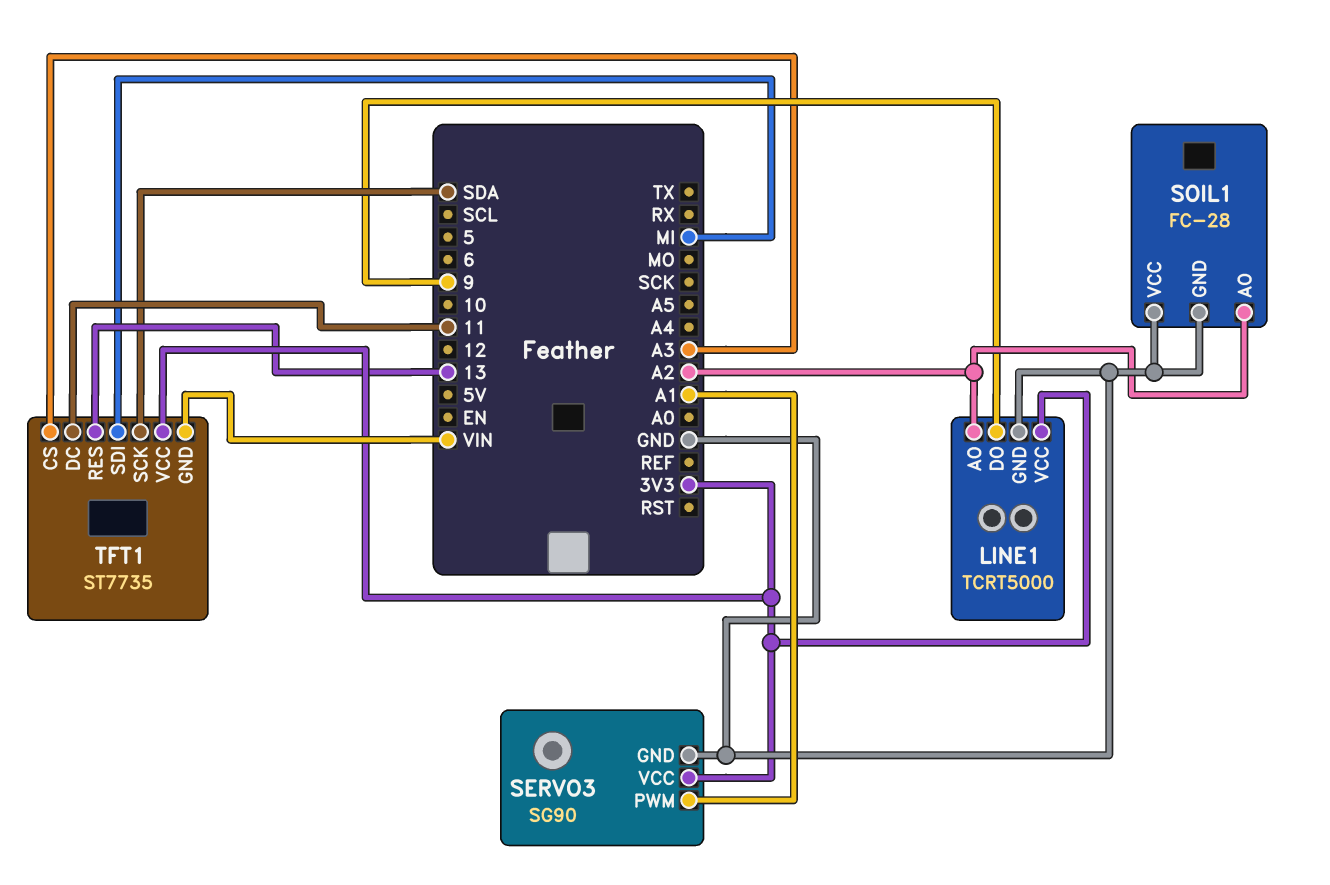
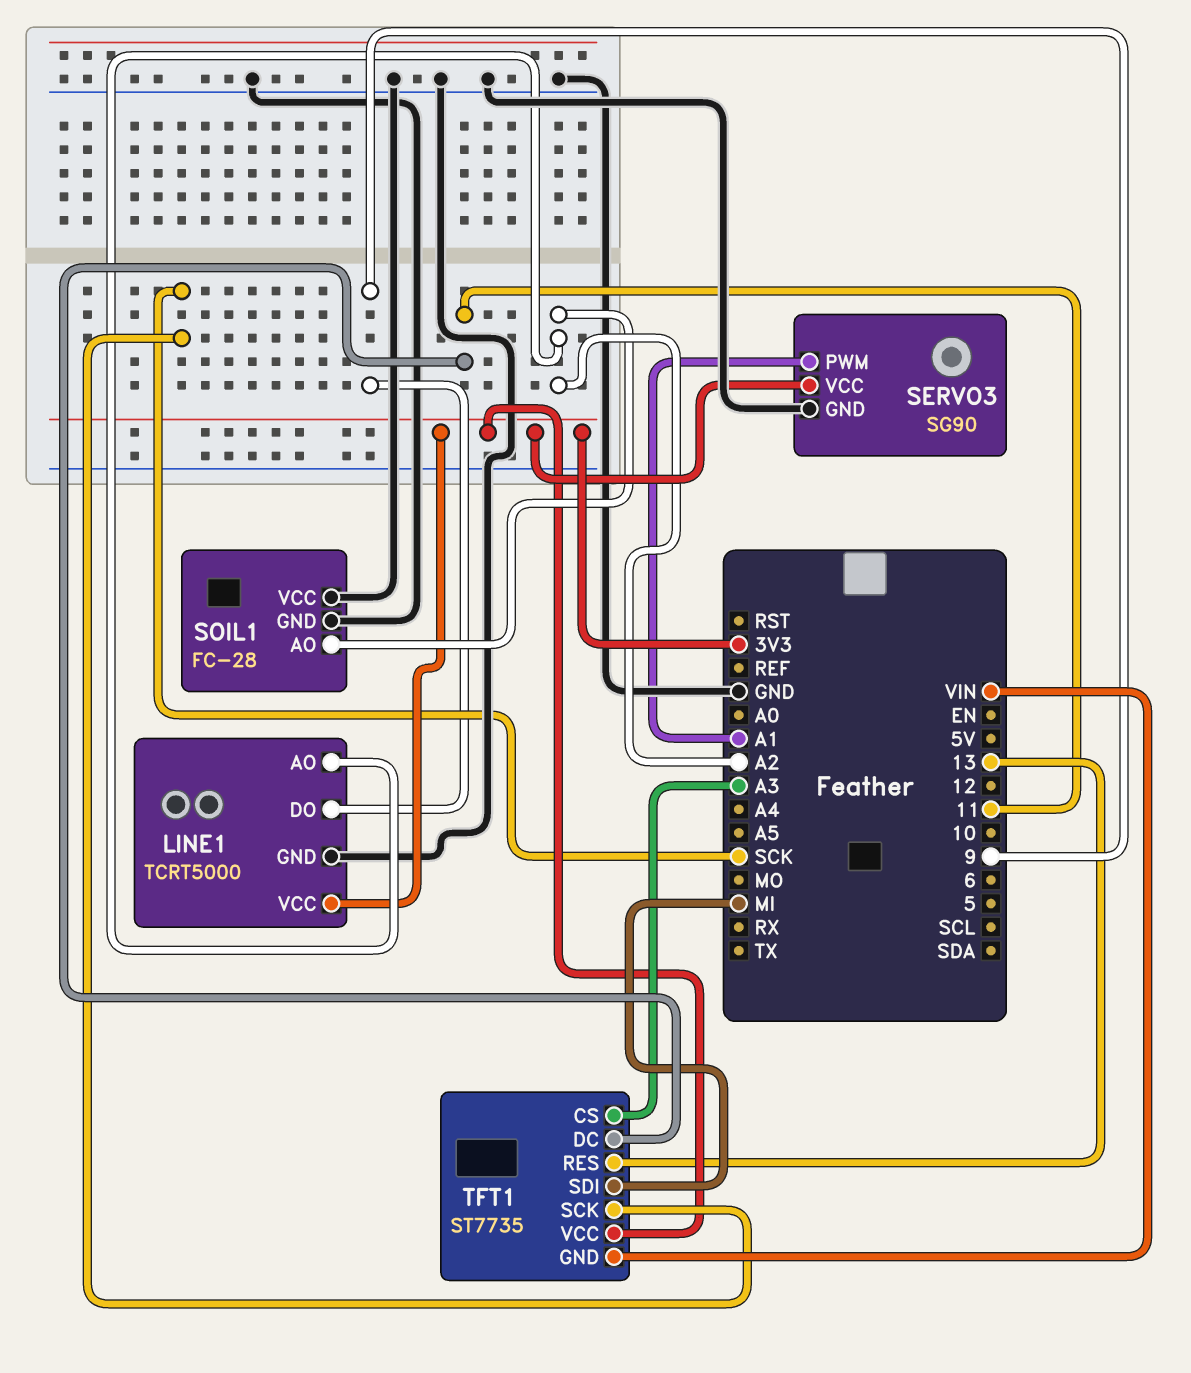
TFT1 pin SCK: SDA -> SCK

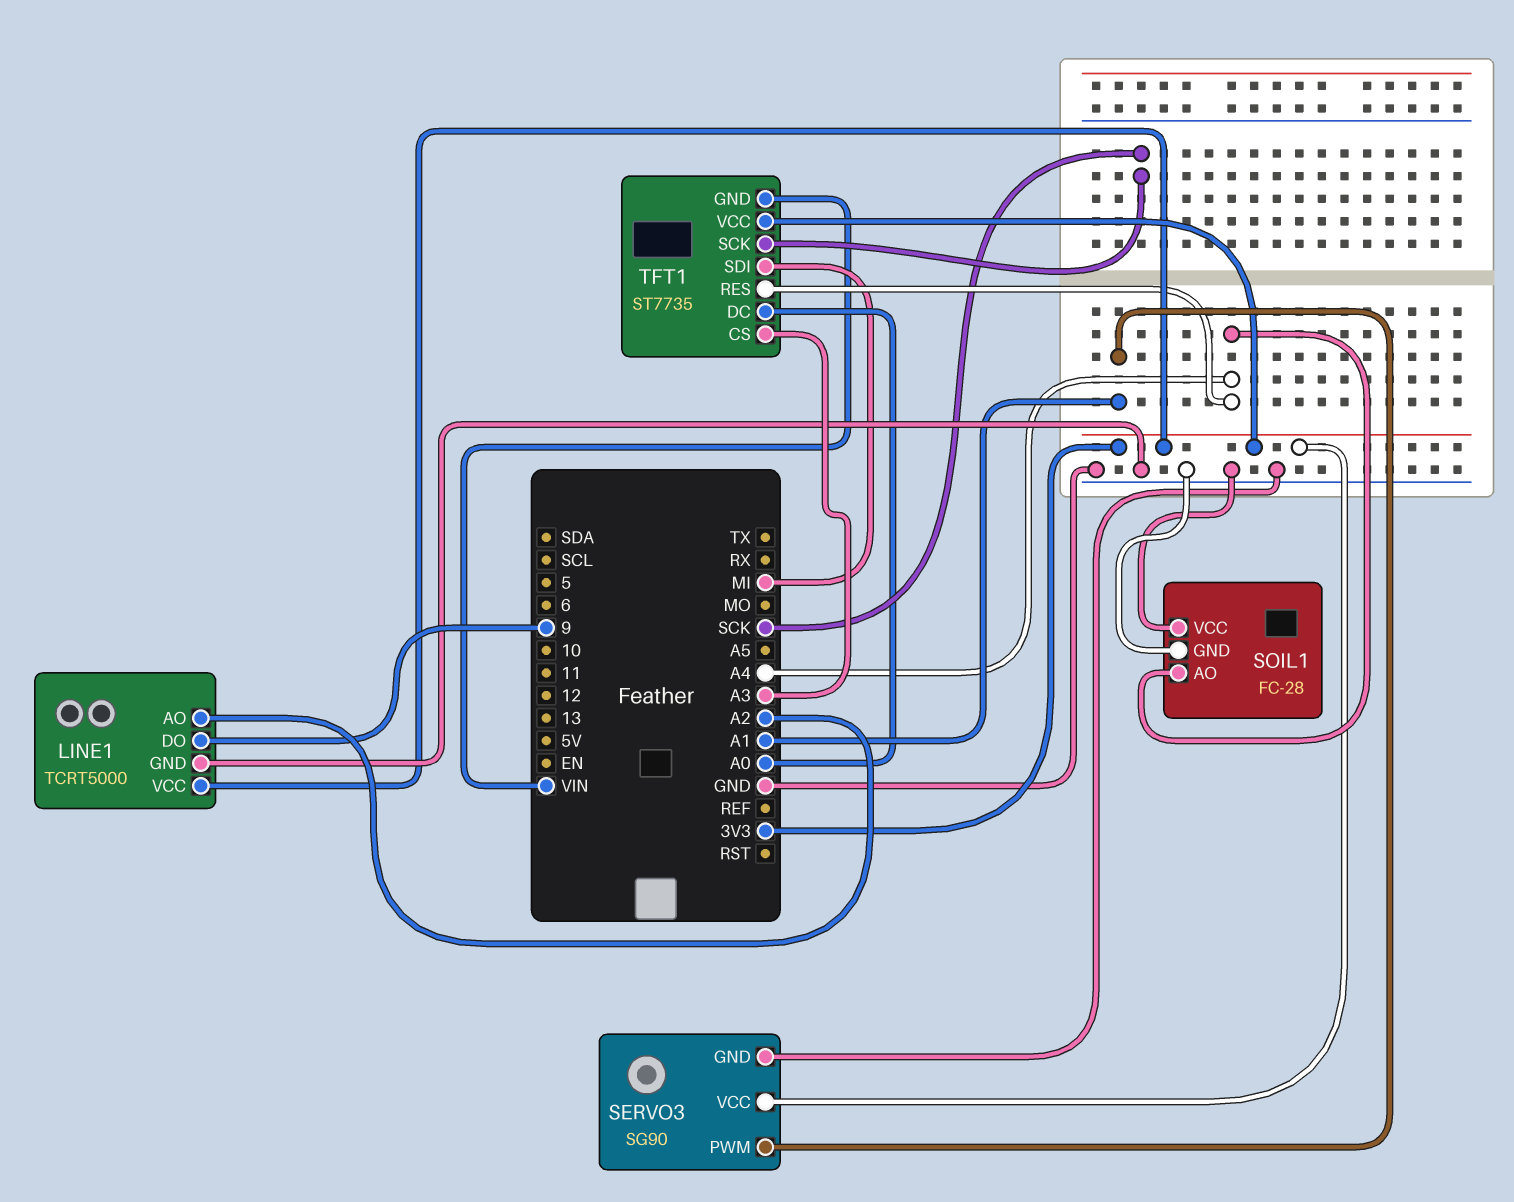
SOIL1 pin AO: A2 -> A4
TFT1 pin DC: 11 -> A0
TFT1 pin RES: 13 -> A4

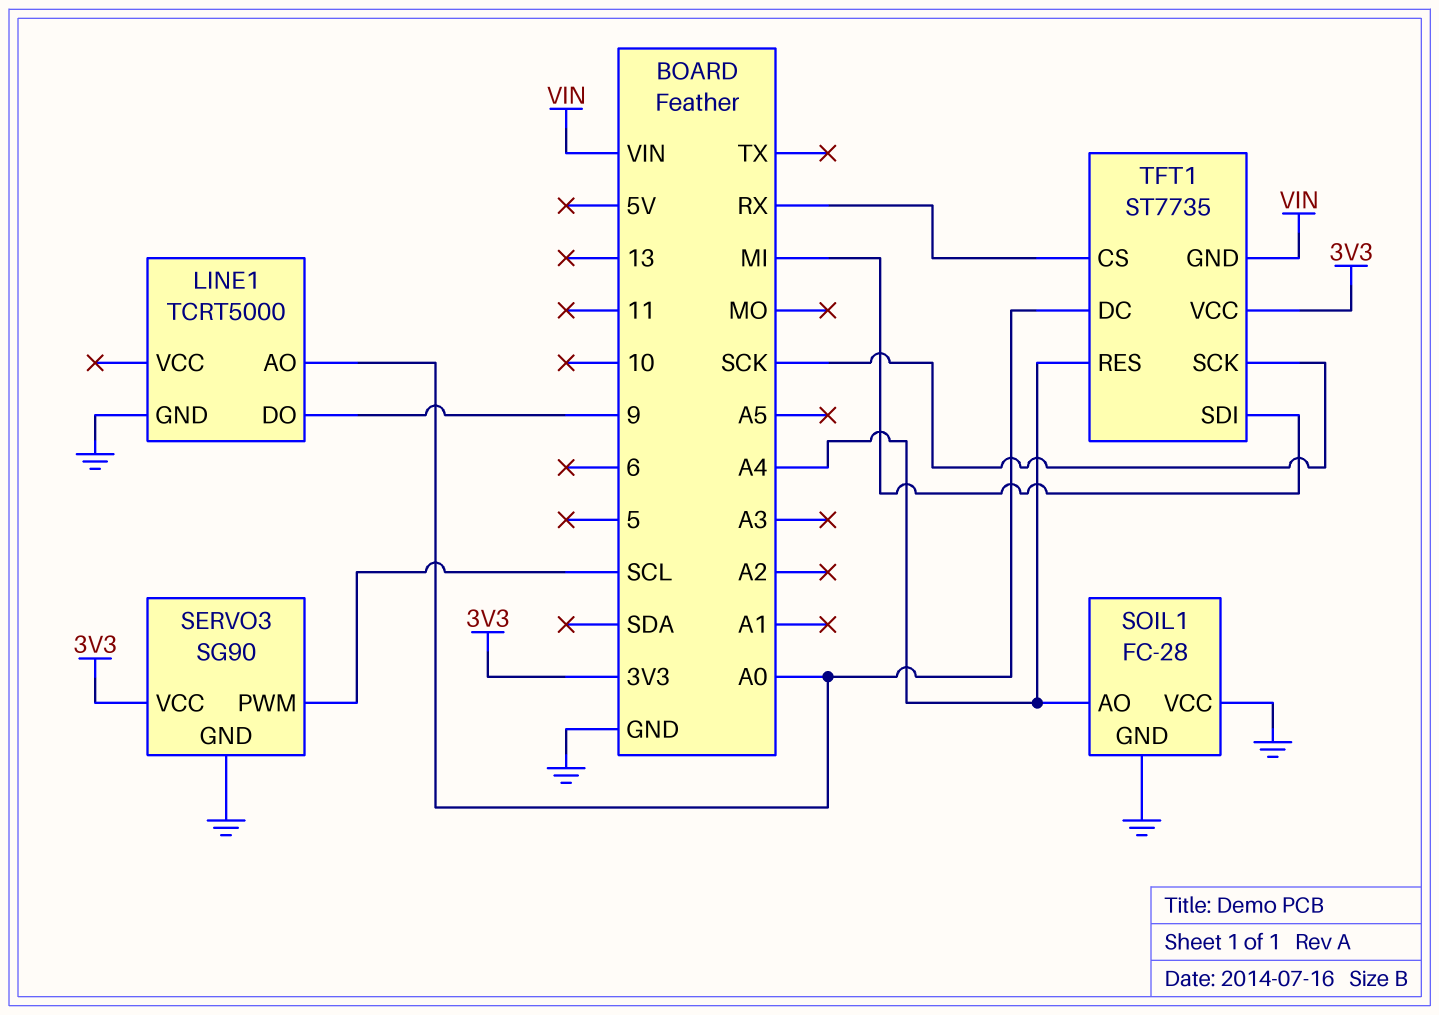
LINE1 pin AO: A2 -> A0
LINE1 pin VCC: 3V3 -> none
SERVO3 pin PWM: A1 -> SCL
TFT1 pin CS: A3 -> RX

